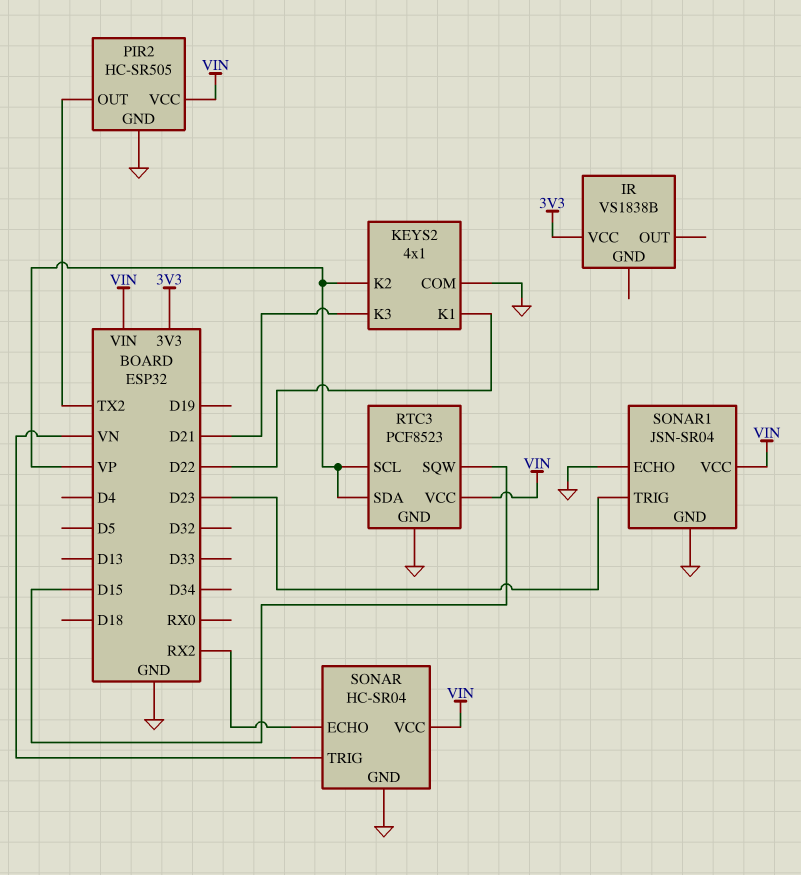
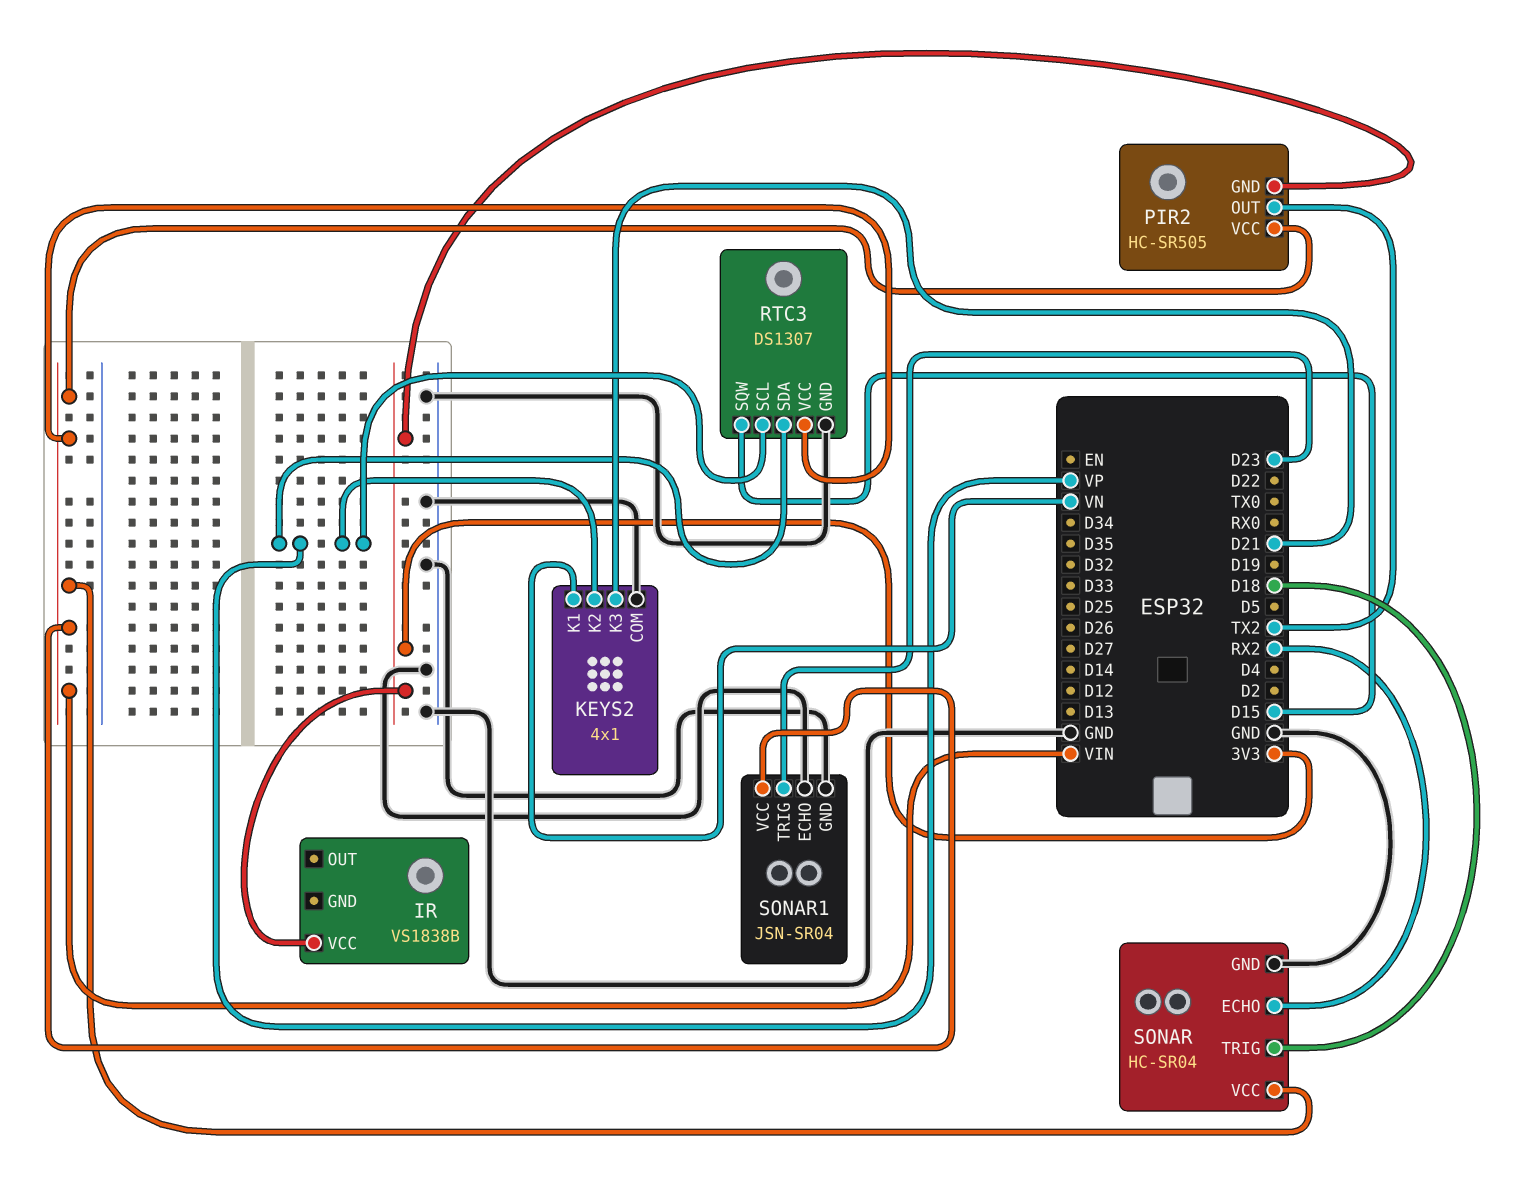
KEYS2 pin K1: D22 -> VN
PIR2 pin GND: GND -> 3V3
RTC3: PCF8523 -> DS1307
SONAR pin TRIG: VN -> D18

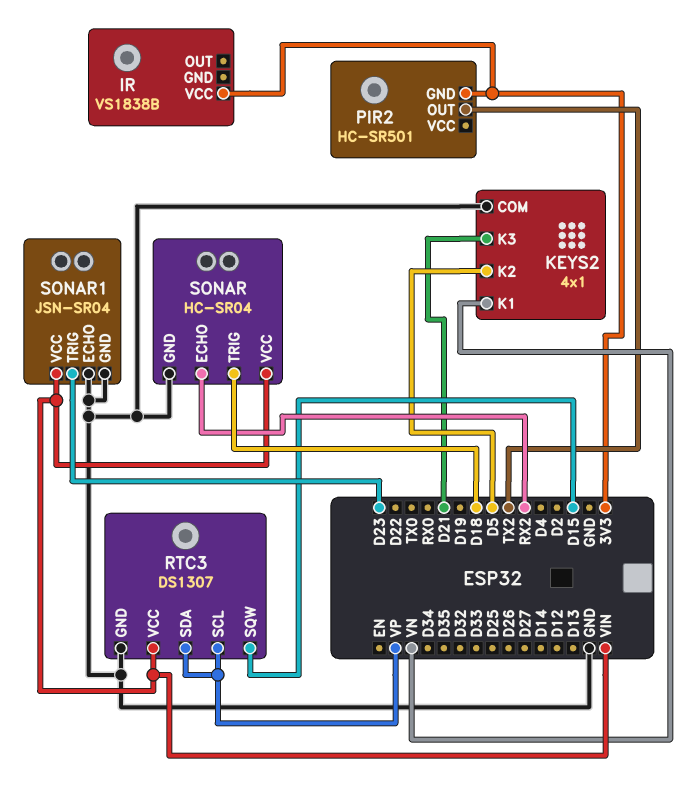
KEYS2 pin K2: VP -> D5
PIR2: HC-SR505 -> HC-SR501
PIR2 pin VCC: VIN -> none

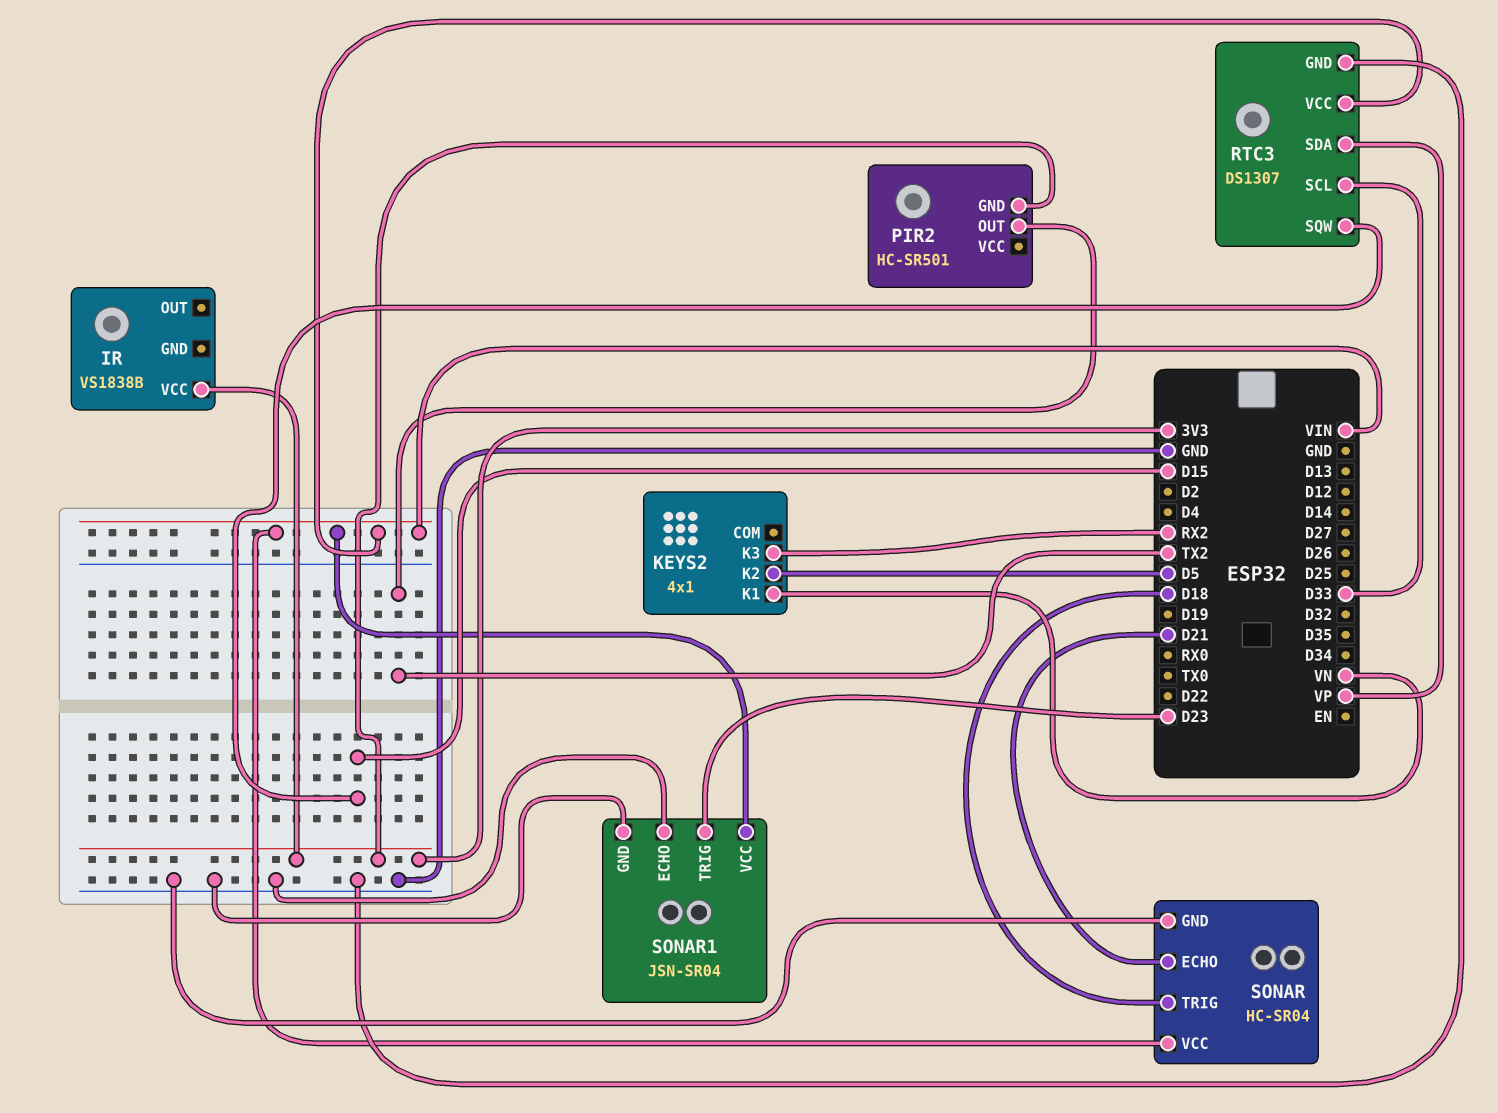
KEYS2 pin COM: GND -> none
KEYS2 pin K3: D21 -> RX2
RTC3 pin SCL: VP -> D33
SONAR pin ECHO: RX2 -> D21

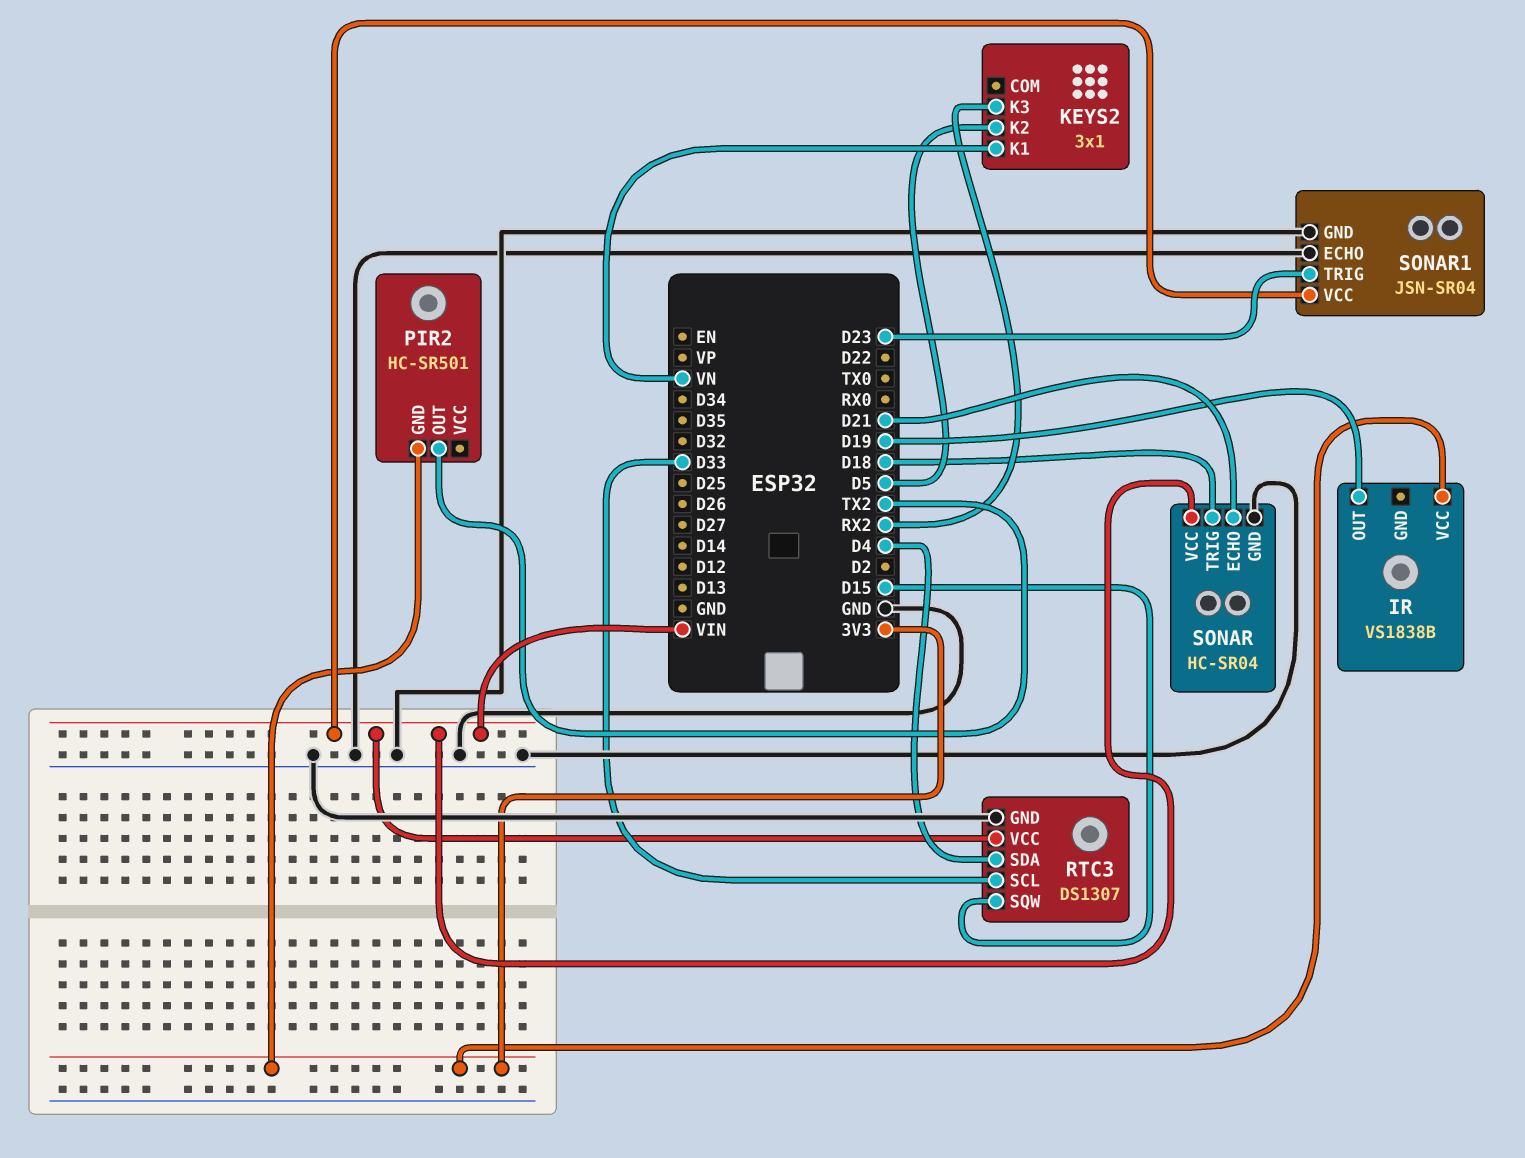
IR pin OUT: none -> D19
KEYS2: 4x1 -> 3x1
RTC3 pin SDA: VP -> D4

